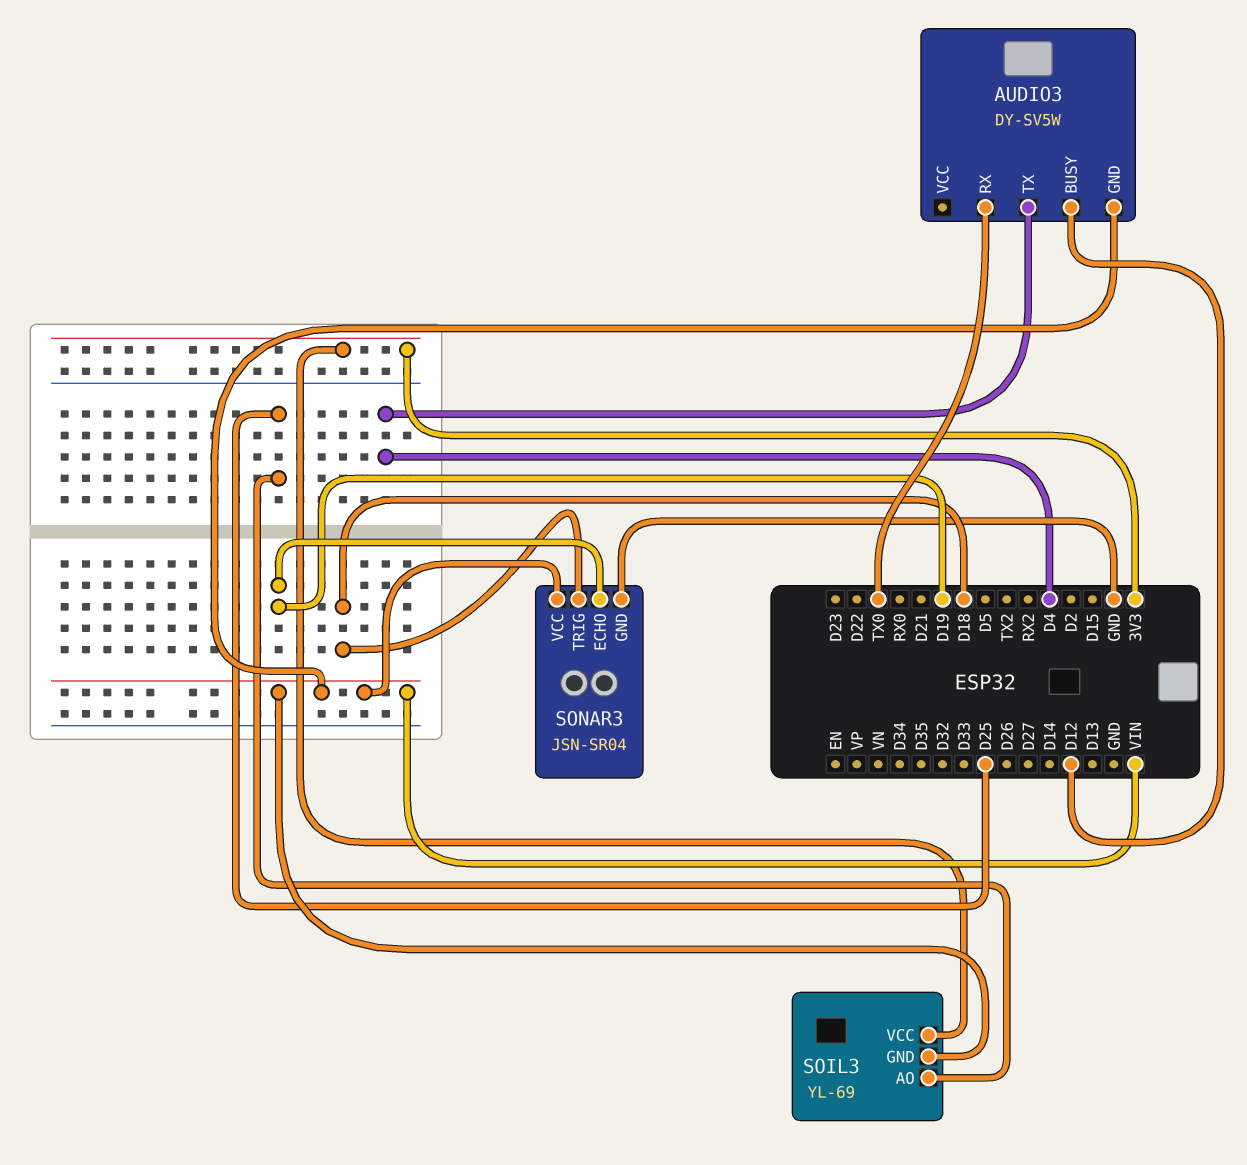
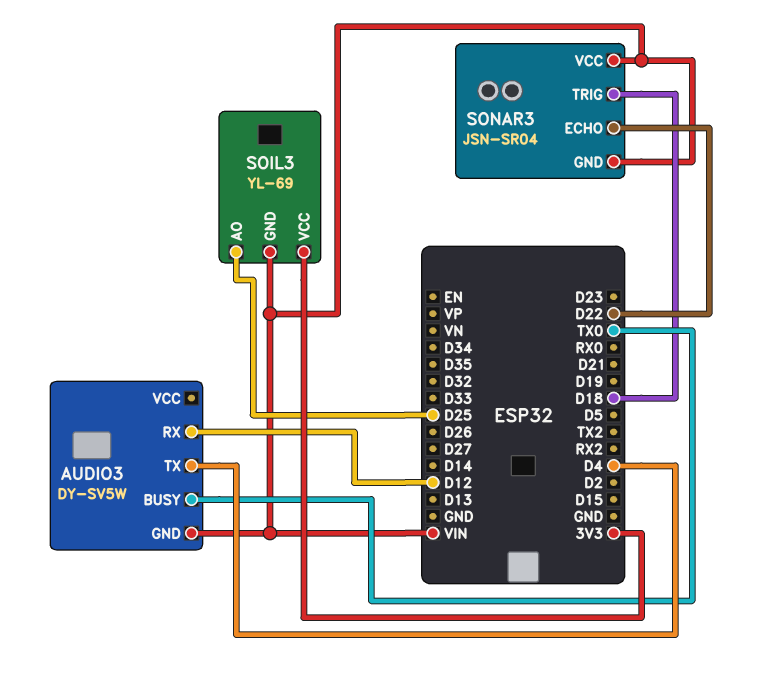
AUDIO3 pin BUSY: D12 -> TX0
AUDIO3 pin RX: TX0 -> D12
SONAR3 pin ECHO: D19 -> D22
SONAR3 pin GND: GND -> VIN

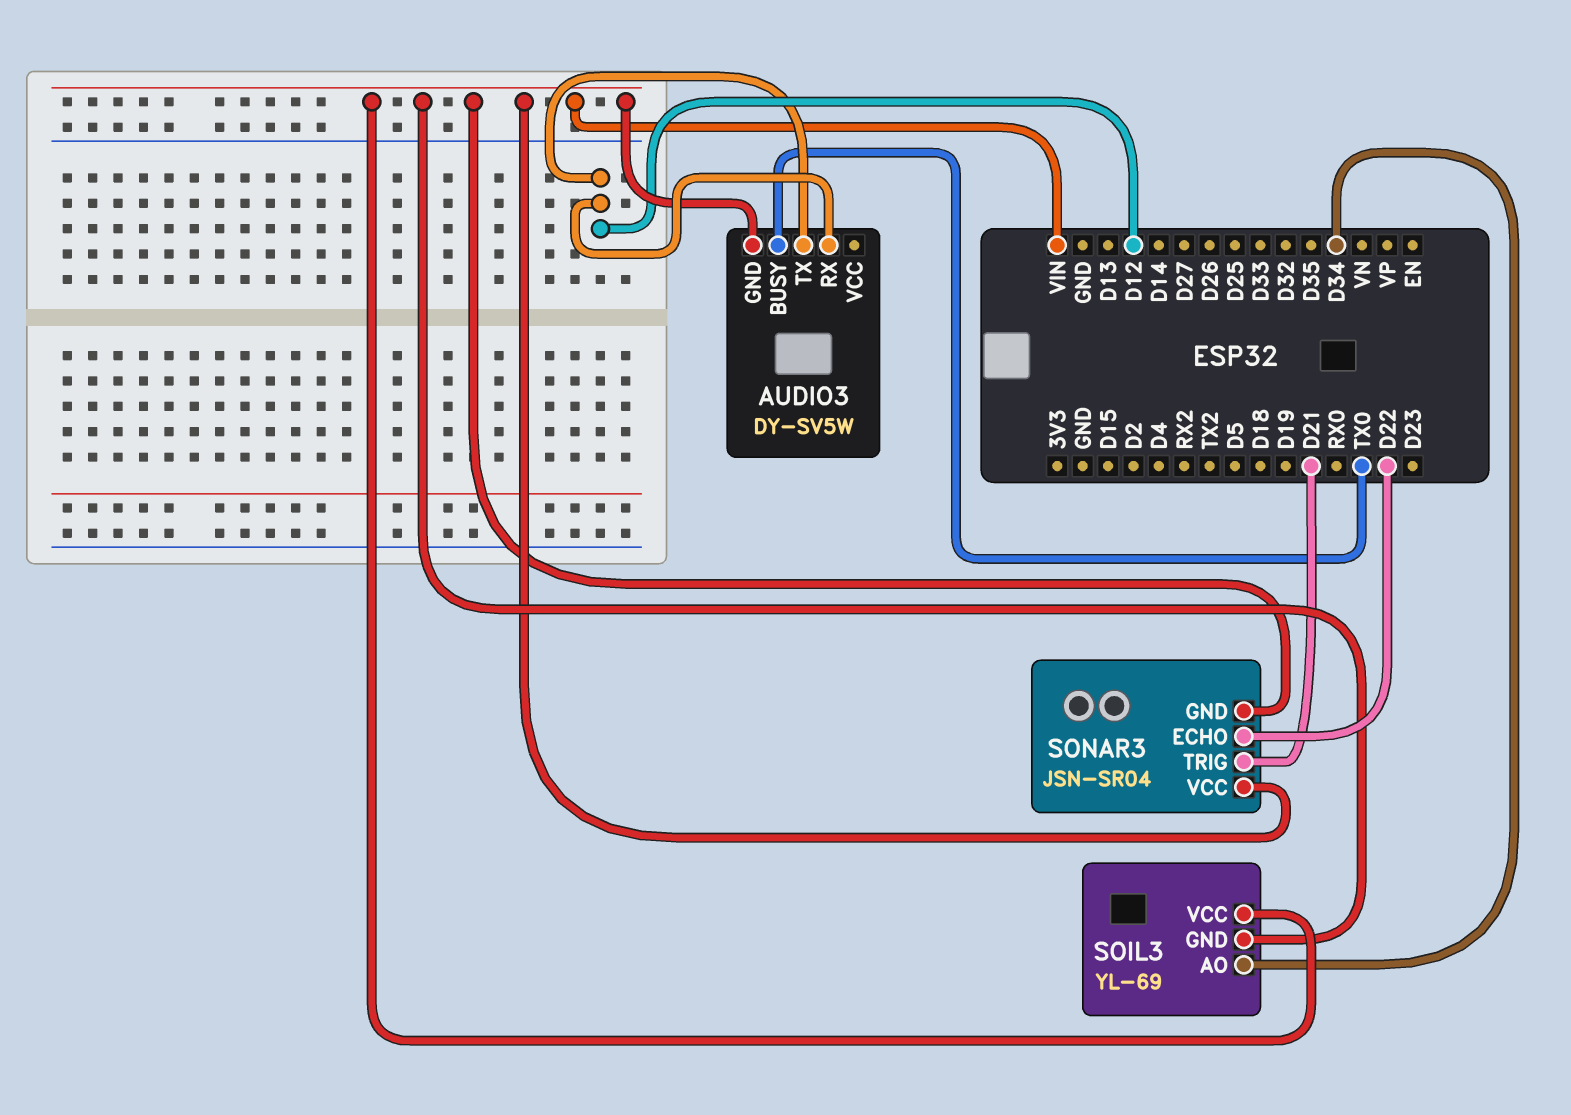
AUDIO3 pin TX: D4 -> D12
SOIL3 pin AO: D25 -> D34
SOIL3 pin VCC: 3V3 -> VIN
SONAR3 pin TRIG: D18 -> D21

